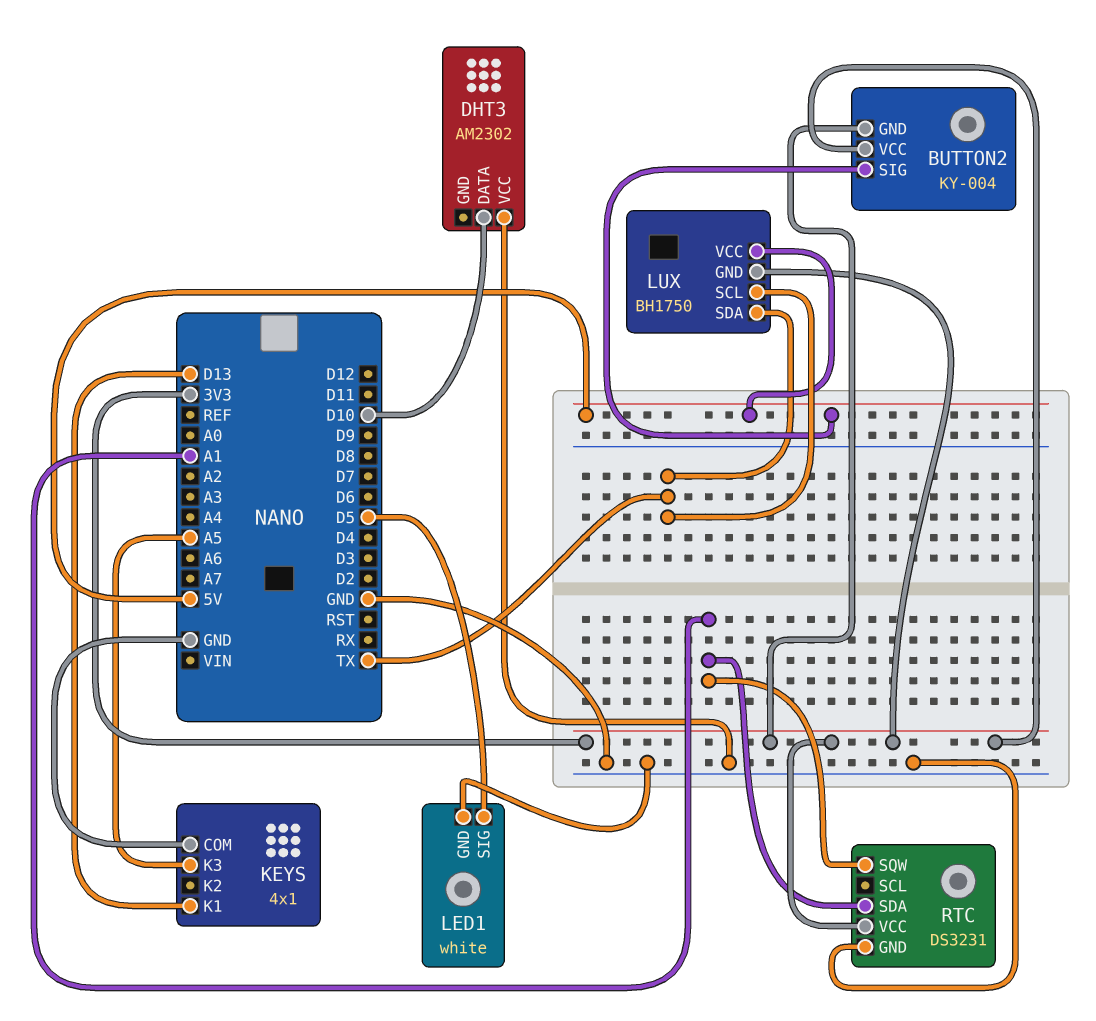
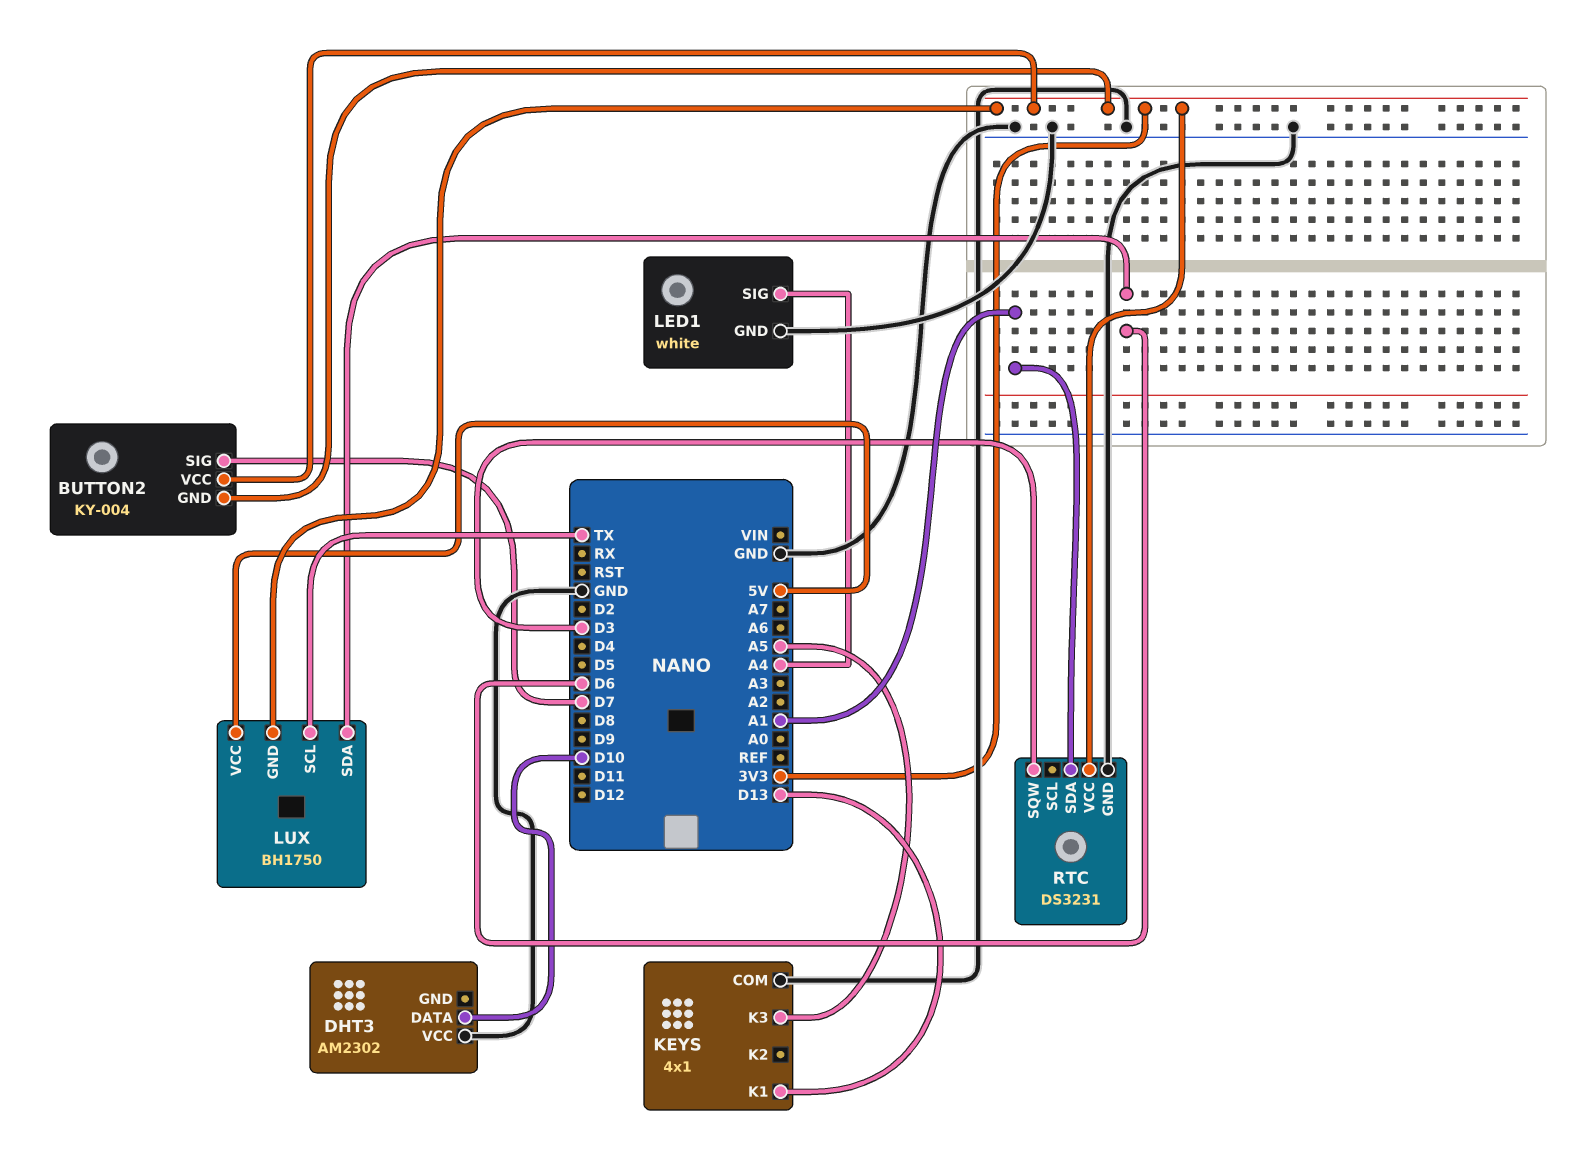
BUTTON2 pin SIG: 5V -> D7
LED1 pin SIG: D5 -> A4
LUX pin SDA: TX -> D6
RTC pin SQW: A1 -> D3

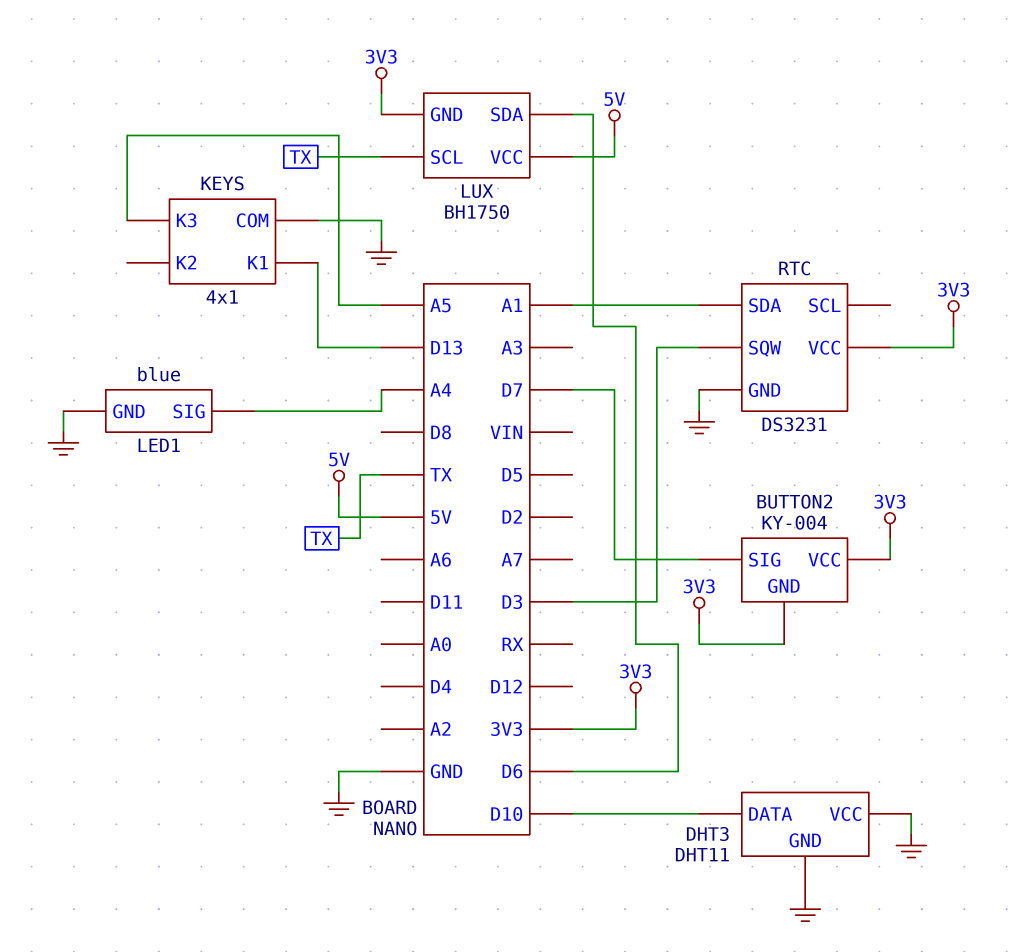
DHT3: AM2302 -> DHT11
DHT3 pin GND: none -> GND
LED1: white -> blue

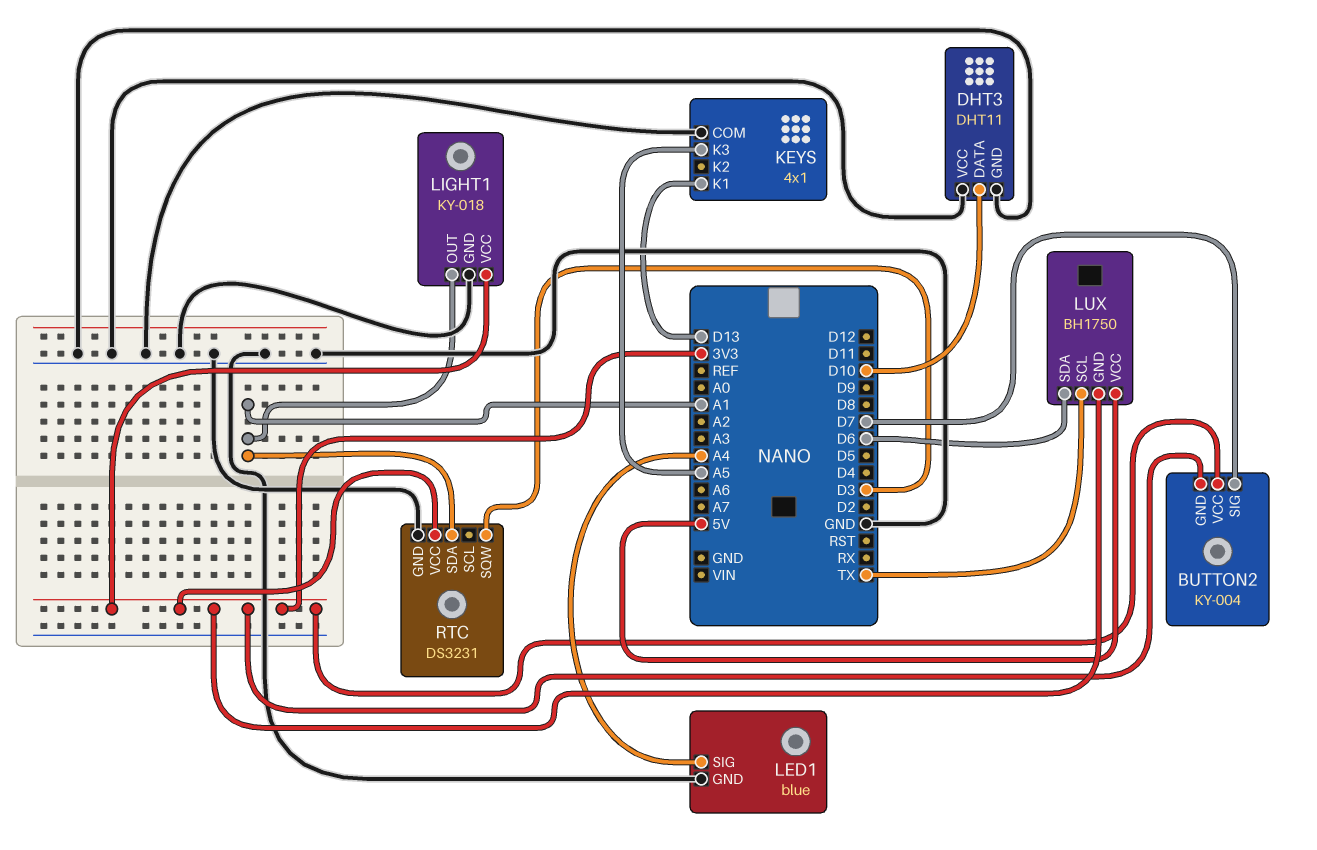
LIGHT1: none -> KY-018
LIGHT1 pin GND: none -> GND
LIGHT1 pin OUT: none -> A1
LIGHT1 pin VCC: none -> 3V3

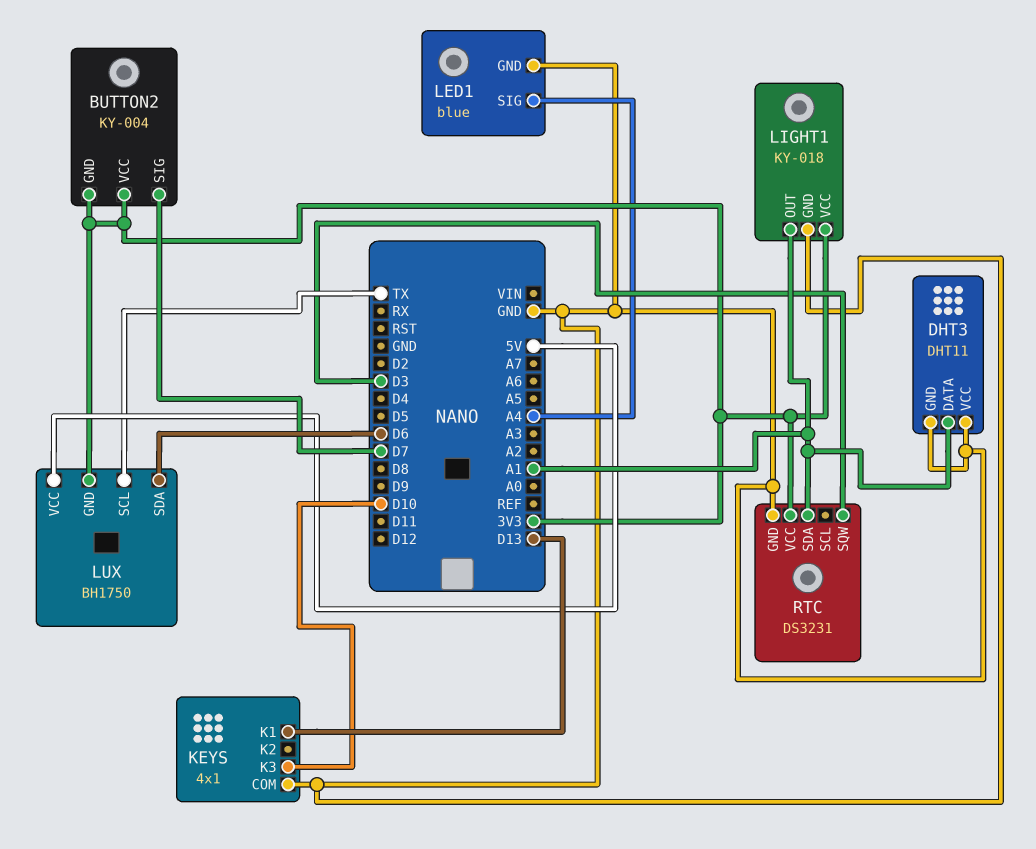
DHT3 pin DATA: D10 -> A1
KEYS pin K3: A5 -> D10

